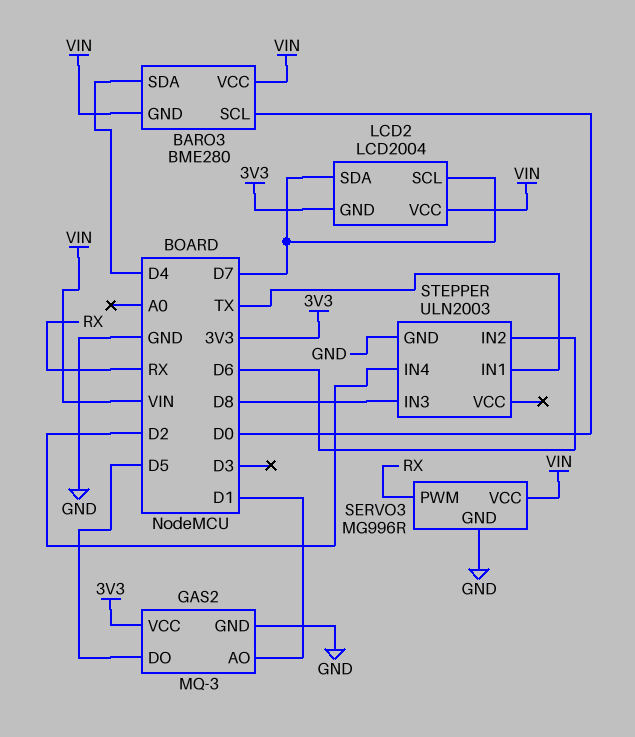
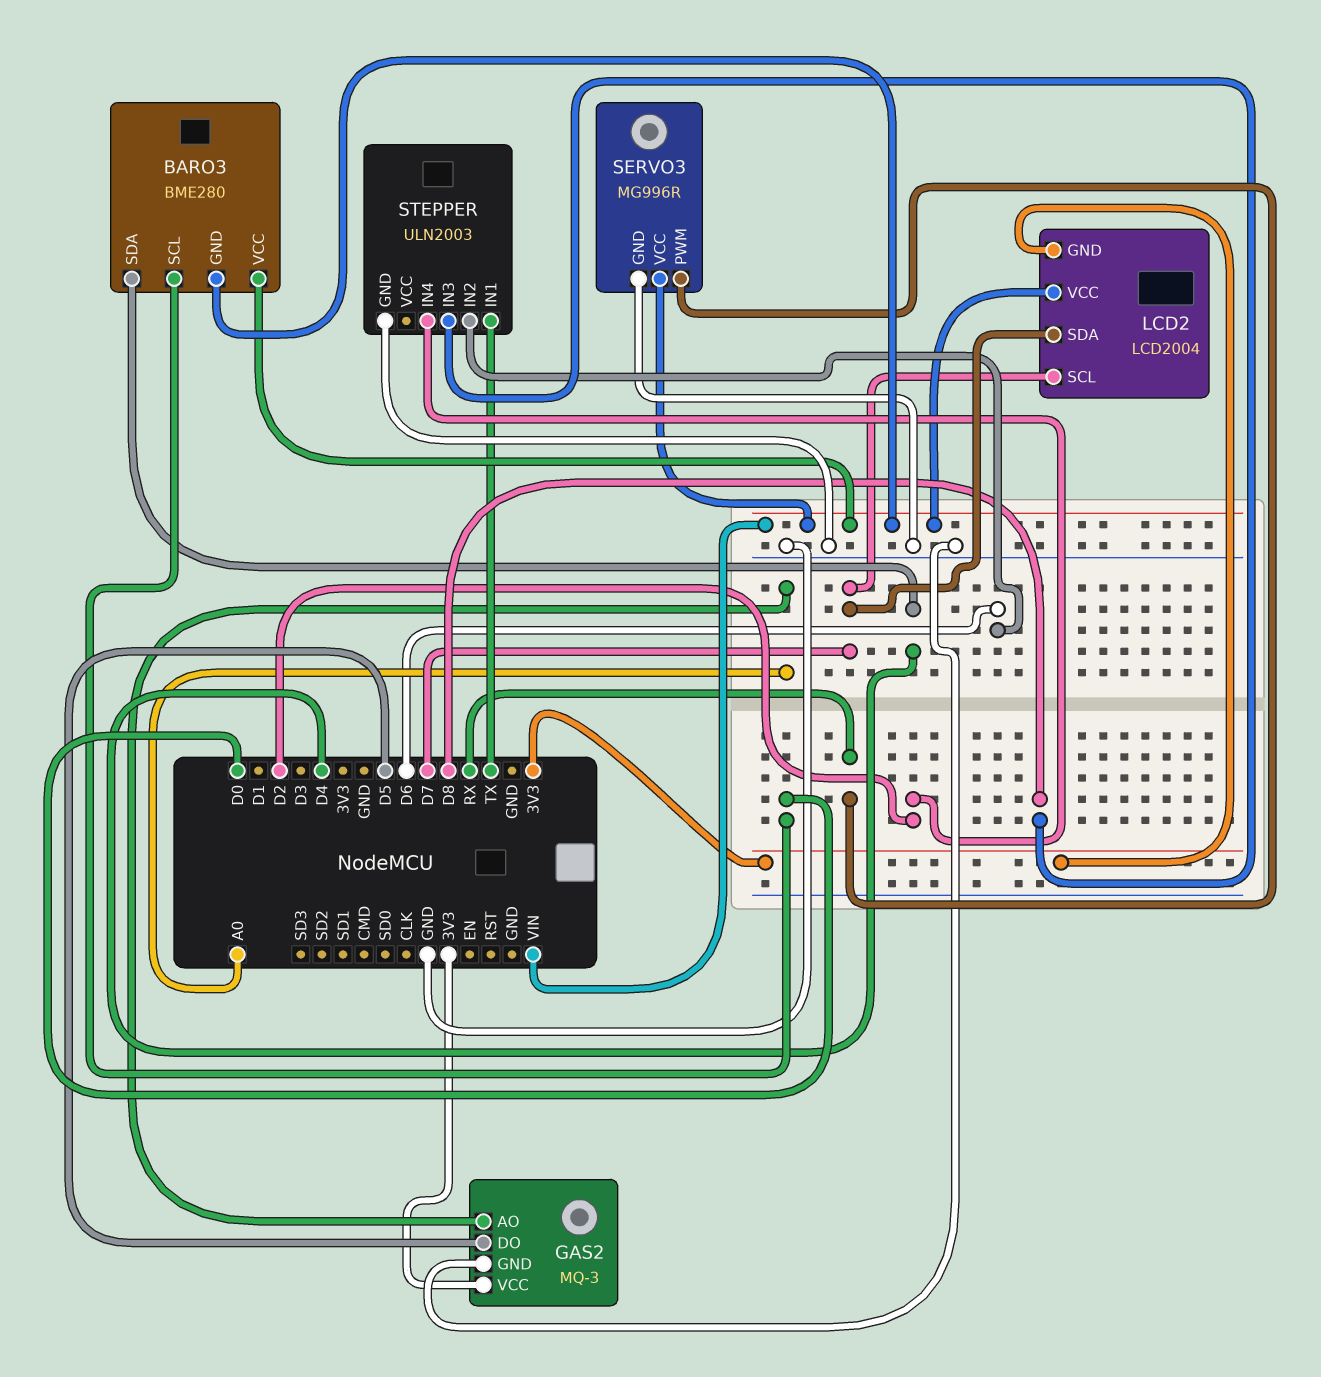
GAS2 pin AO: D1 -> A0

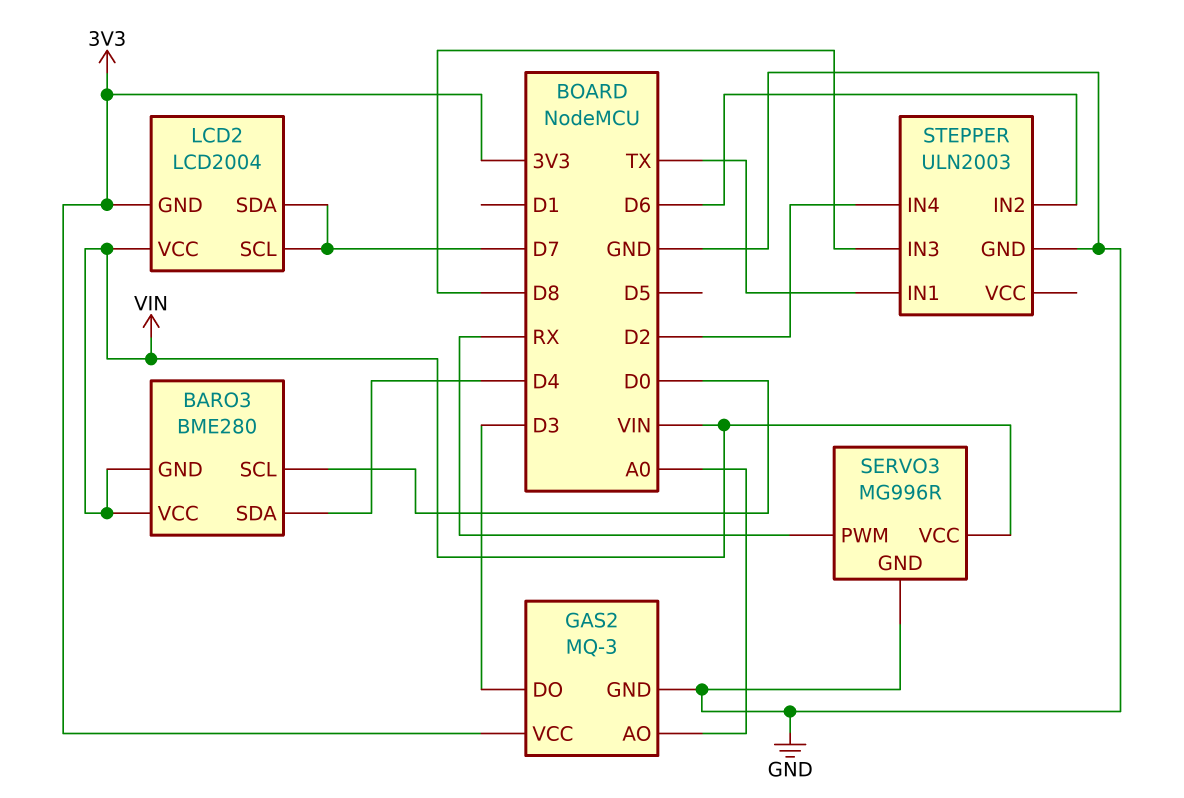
GAS2 pin DO: D5 -> D3

